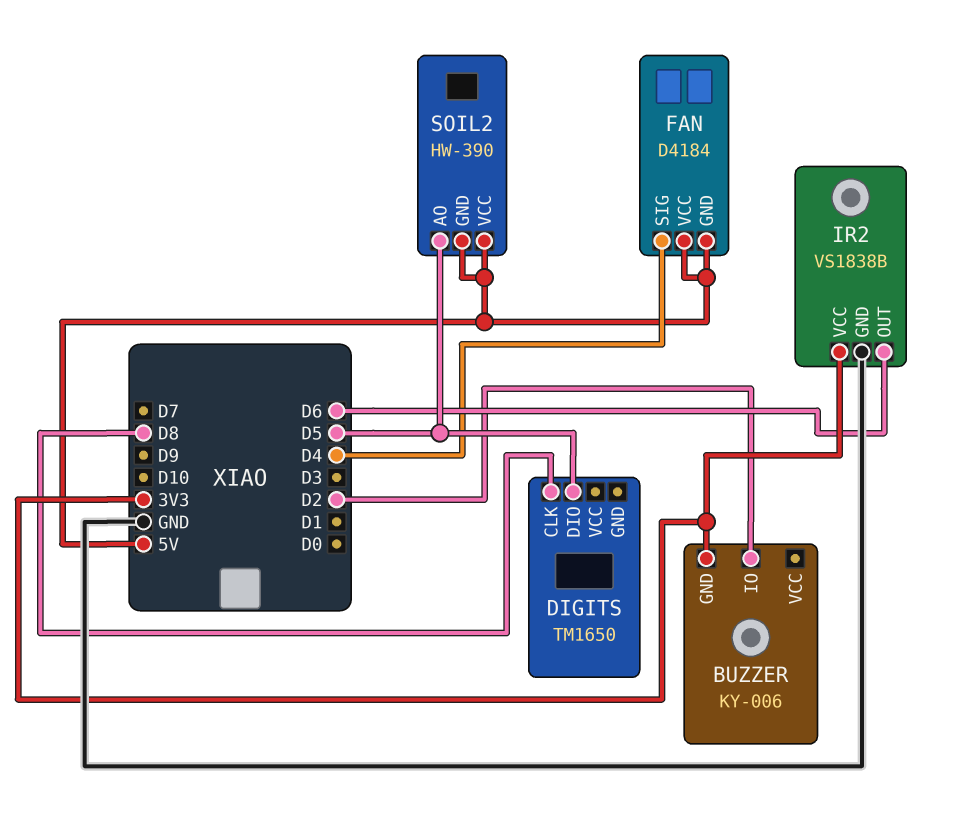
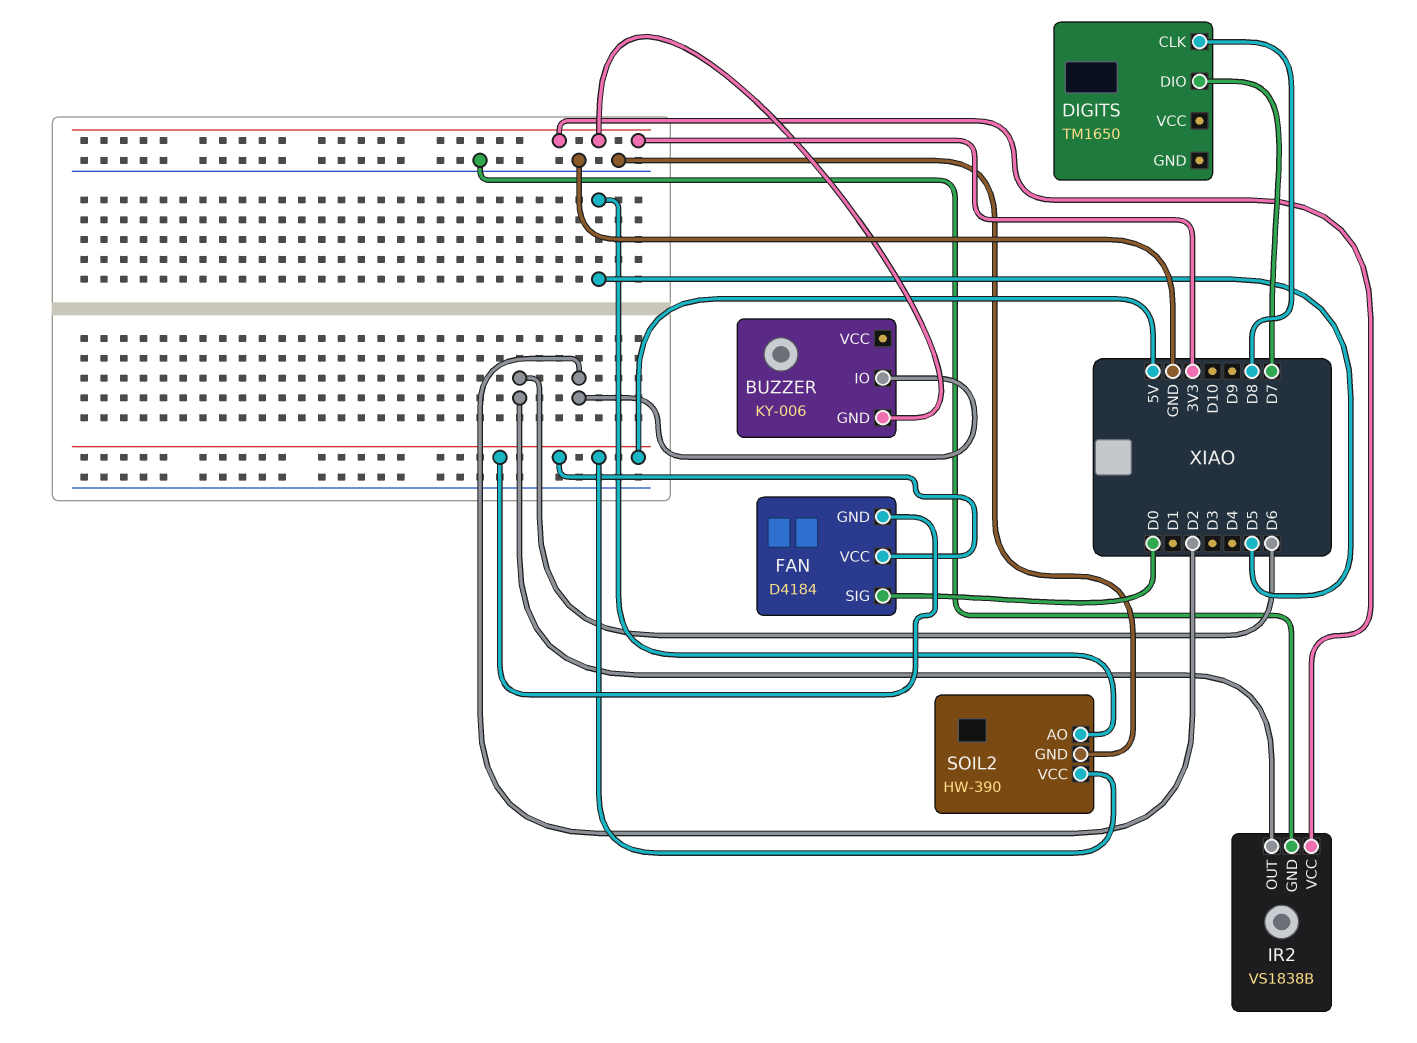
DIGITS pin DIO: D5 -> D7
FAN pin SIG: D4 -> D0
SOIL2 pin GND: 5V -> GND

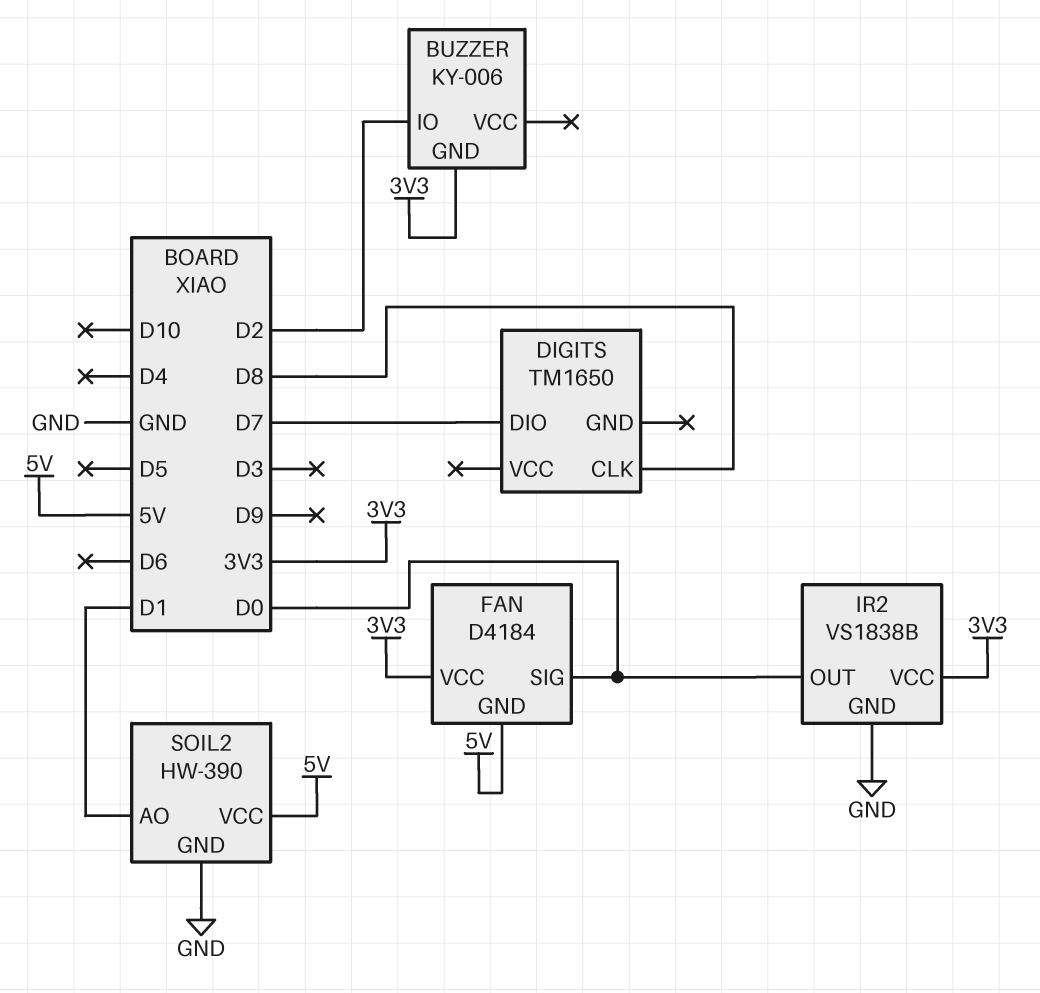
FAN pin VCC: 5V -> 3V3
IR2 pin OUT: D6 -> D0
SOIL2 pin AO: D5 -> D1

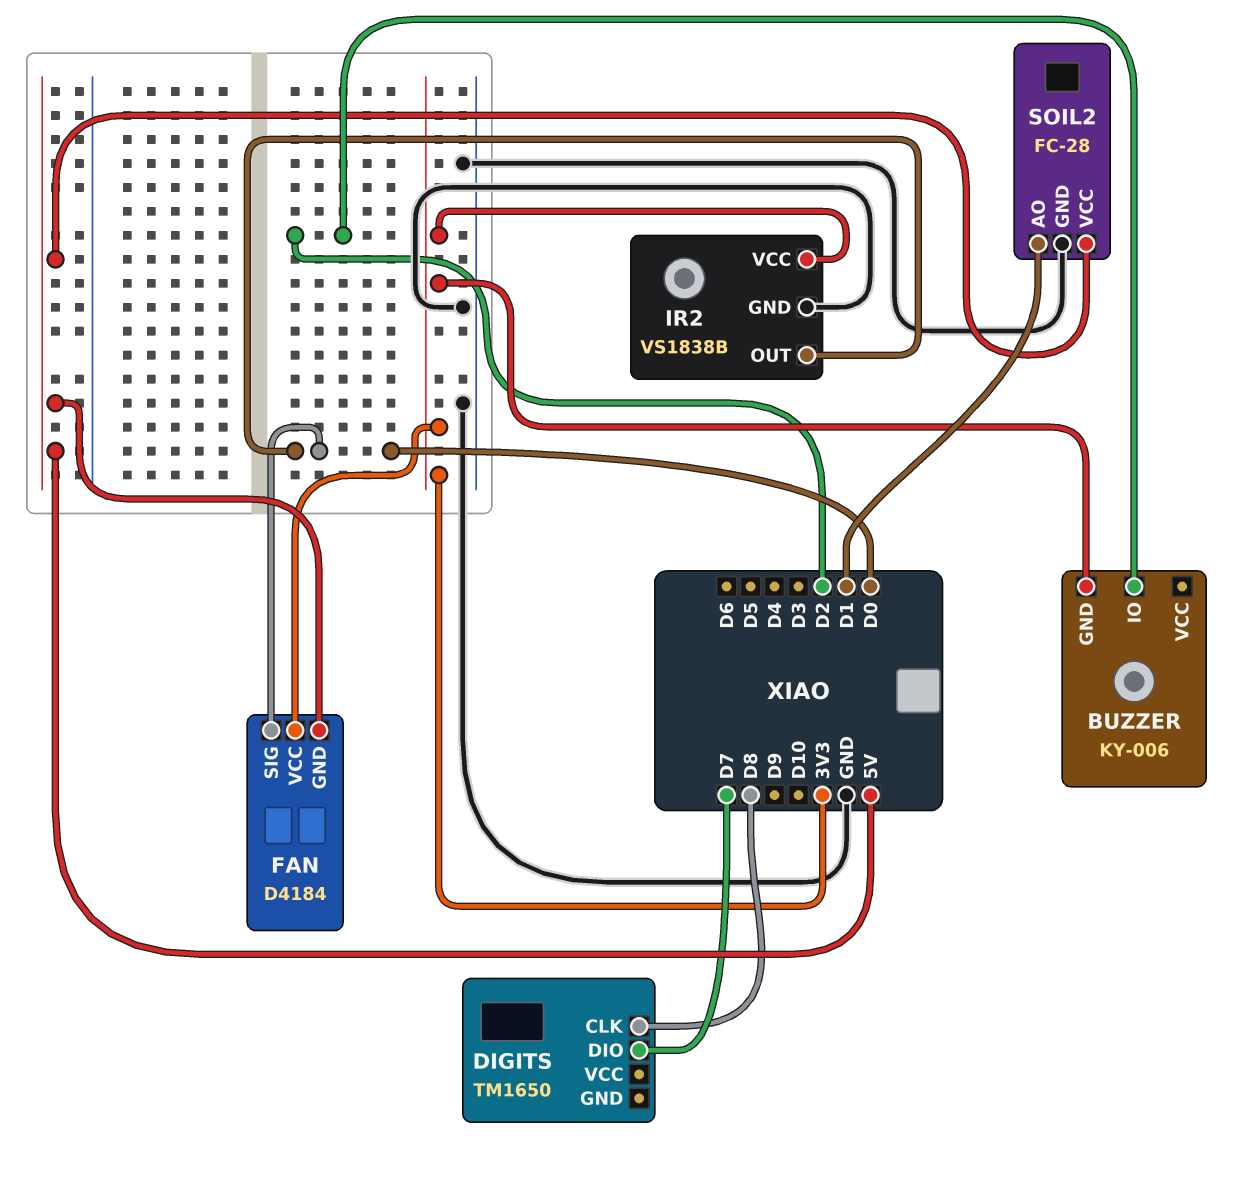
SOIL2: HW-390 -> FC-28

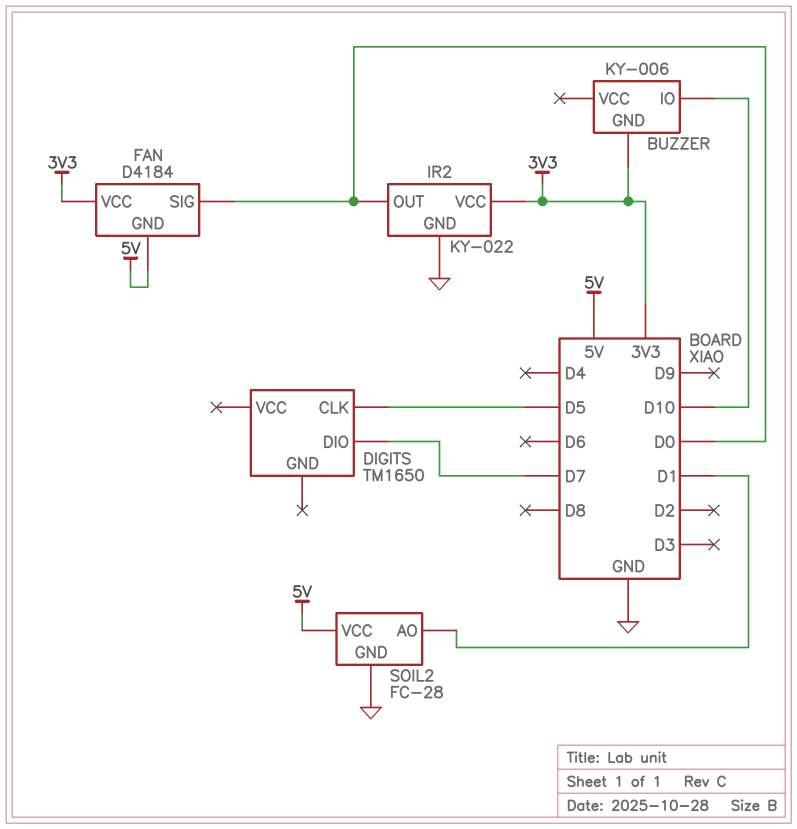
BUZZER pin IO: D2 -> D10
DIGITS pin CLK: D8 -> D5
IR2: VS1838B -> KY-022

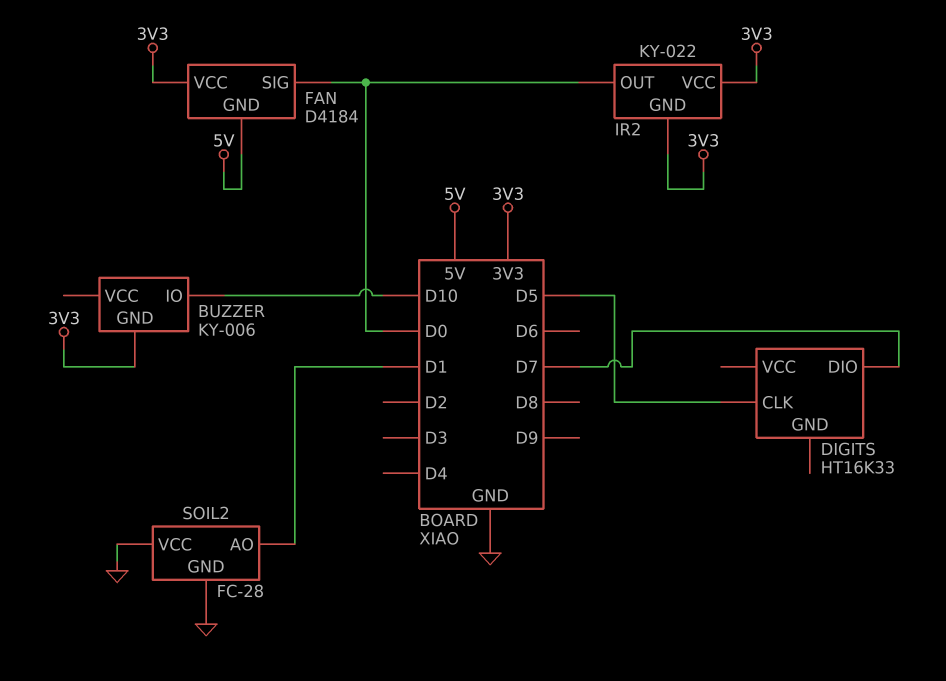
DIGITS: TM1650 -> HT16K33
IR2 pin GND: GND -> 3V3
SOIL2 pin VCC: 5V -> GND

